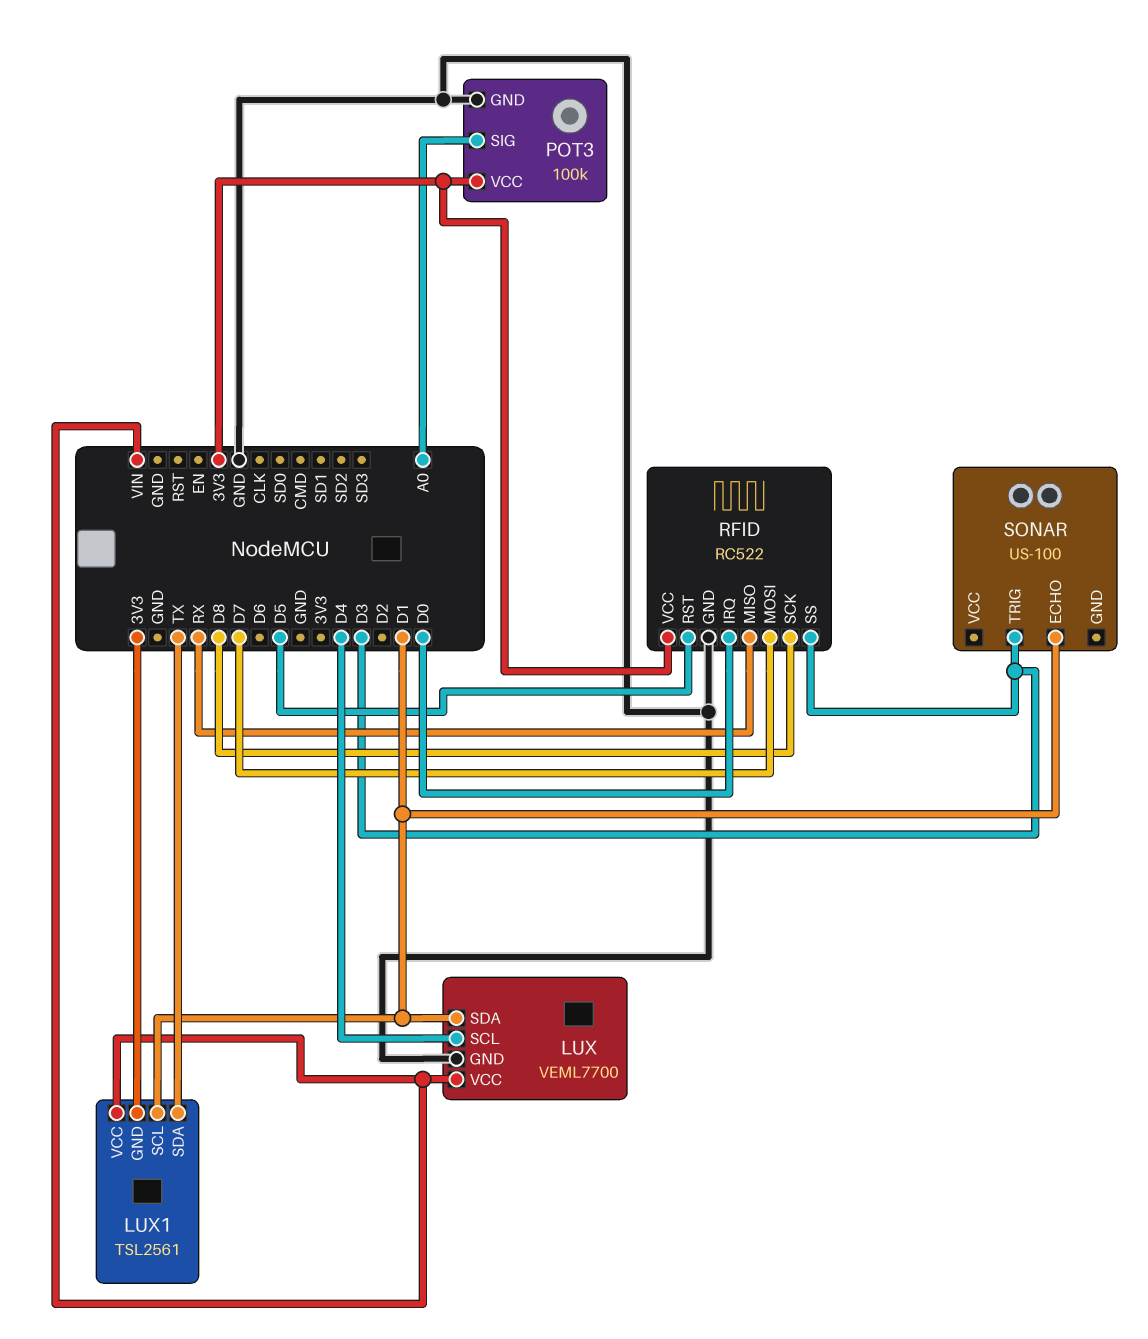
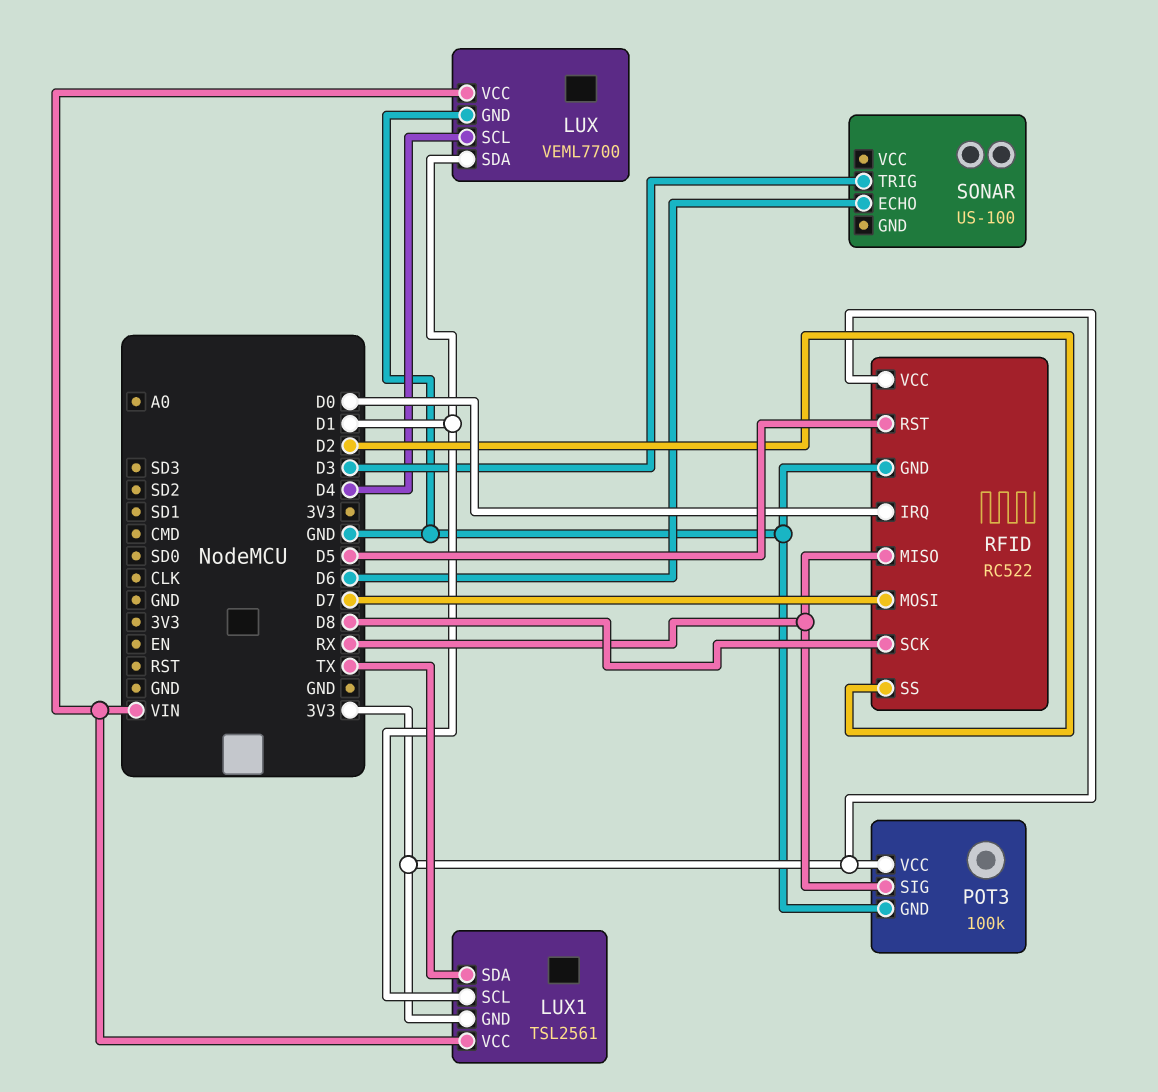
POT3 pin SIG: A0 -> RX
RFID pin SS: D3 -> D2
SONAR pin ECHO: D1 -> D6

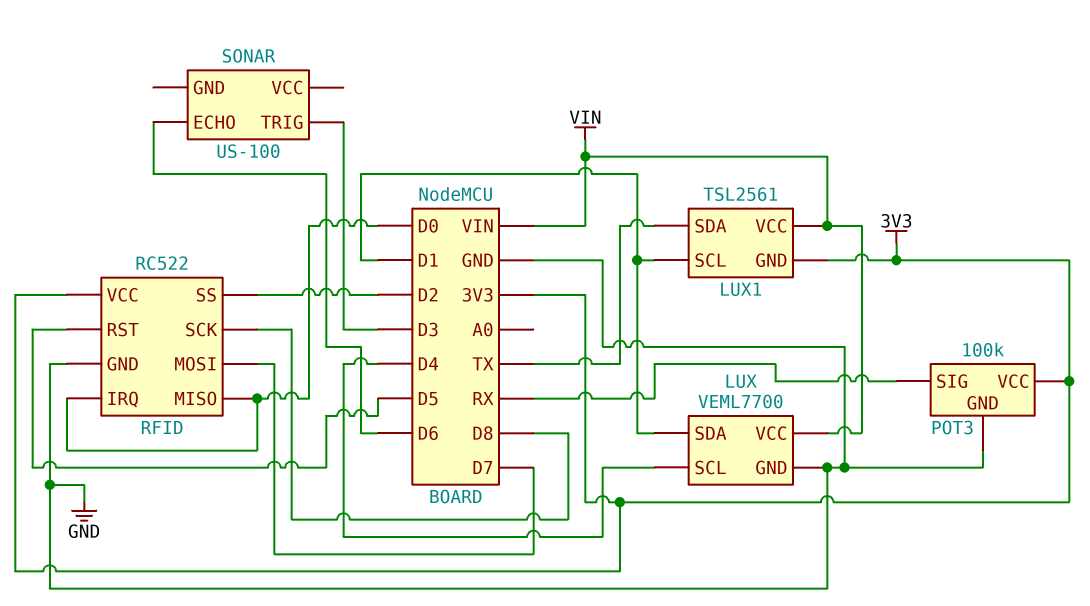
RFID pin MISO: RX -> D0

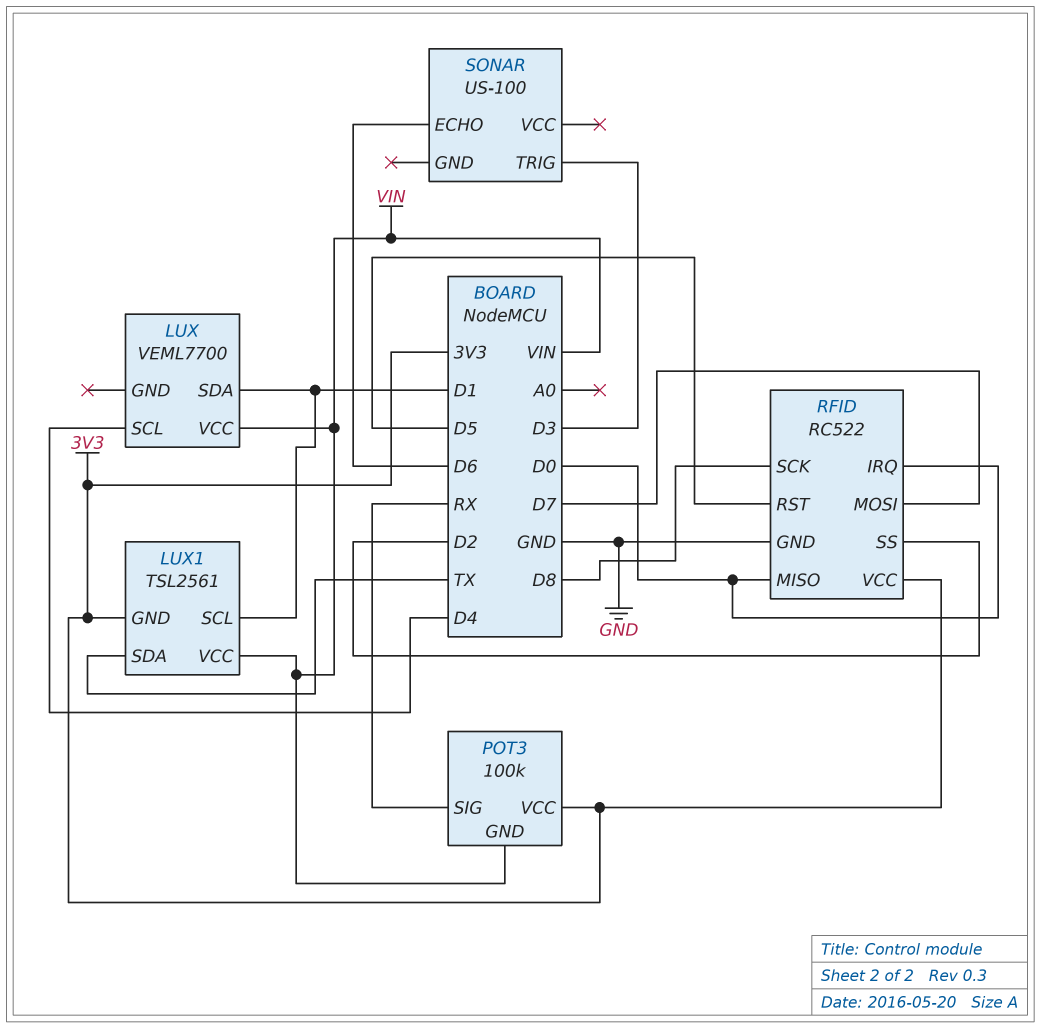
LUX pin GND: GND -> none
POT3 pin GND: GND -> VIN

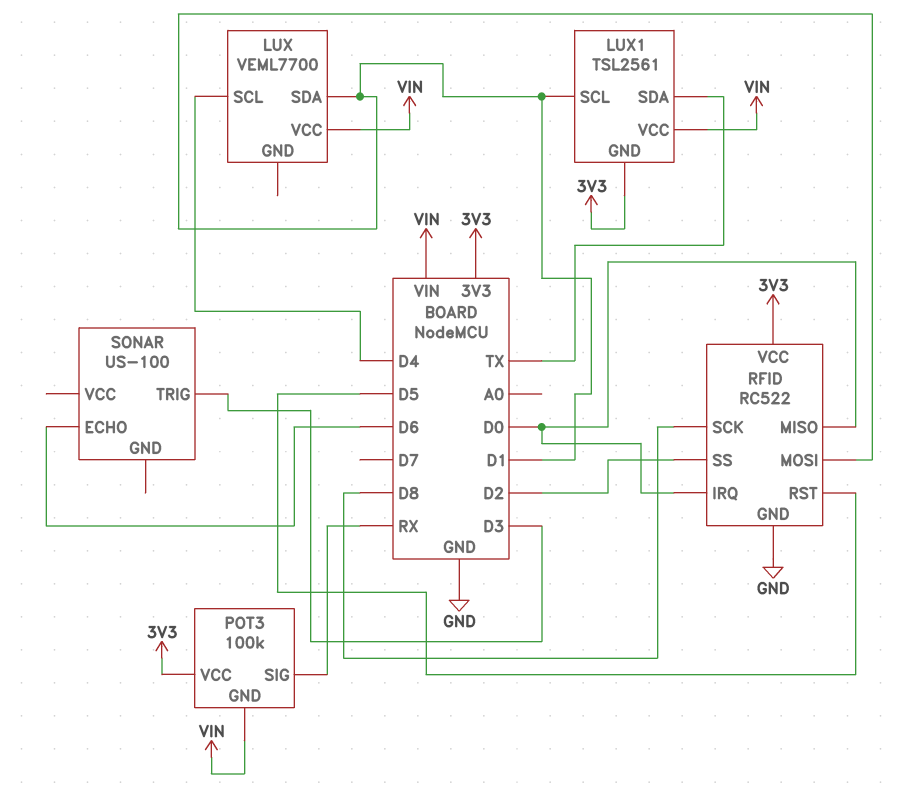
RFID pin MOSI: D7 -> D1

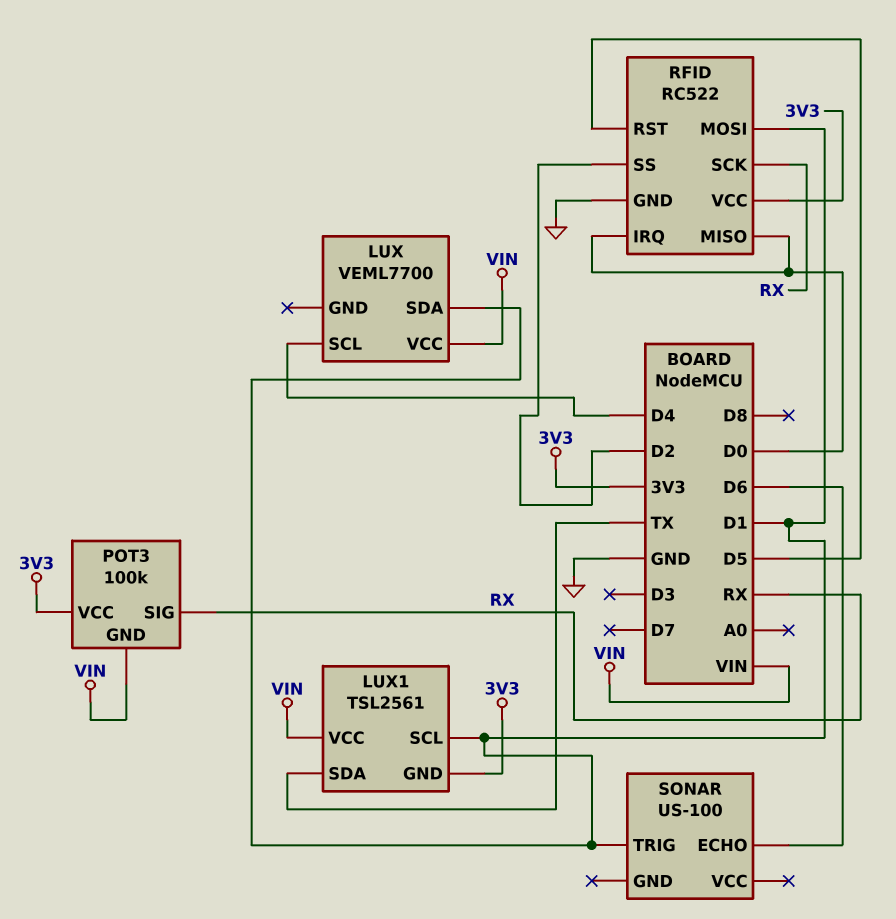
RFID pin SCK: D8 -> RX
SONAR pin TRIG: D3 -> D1

